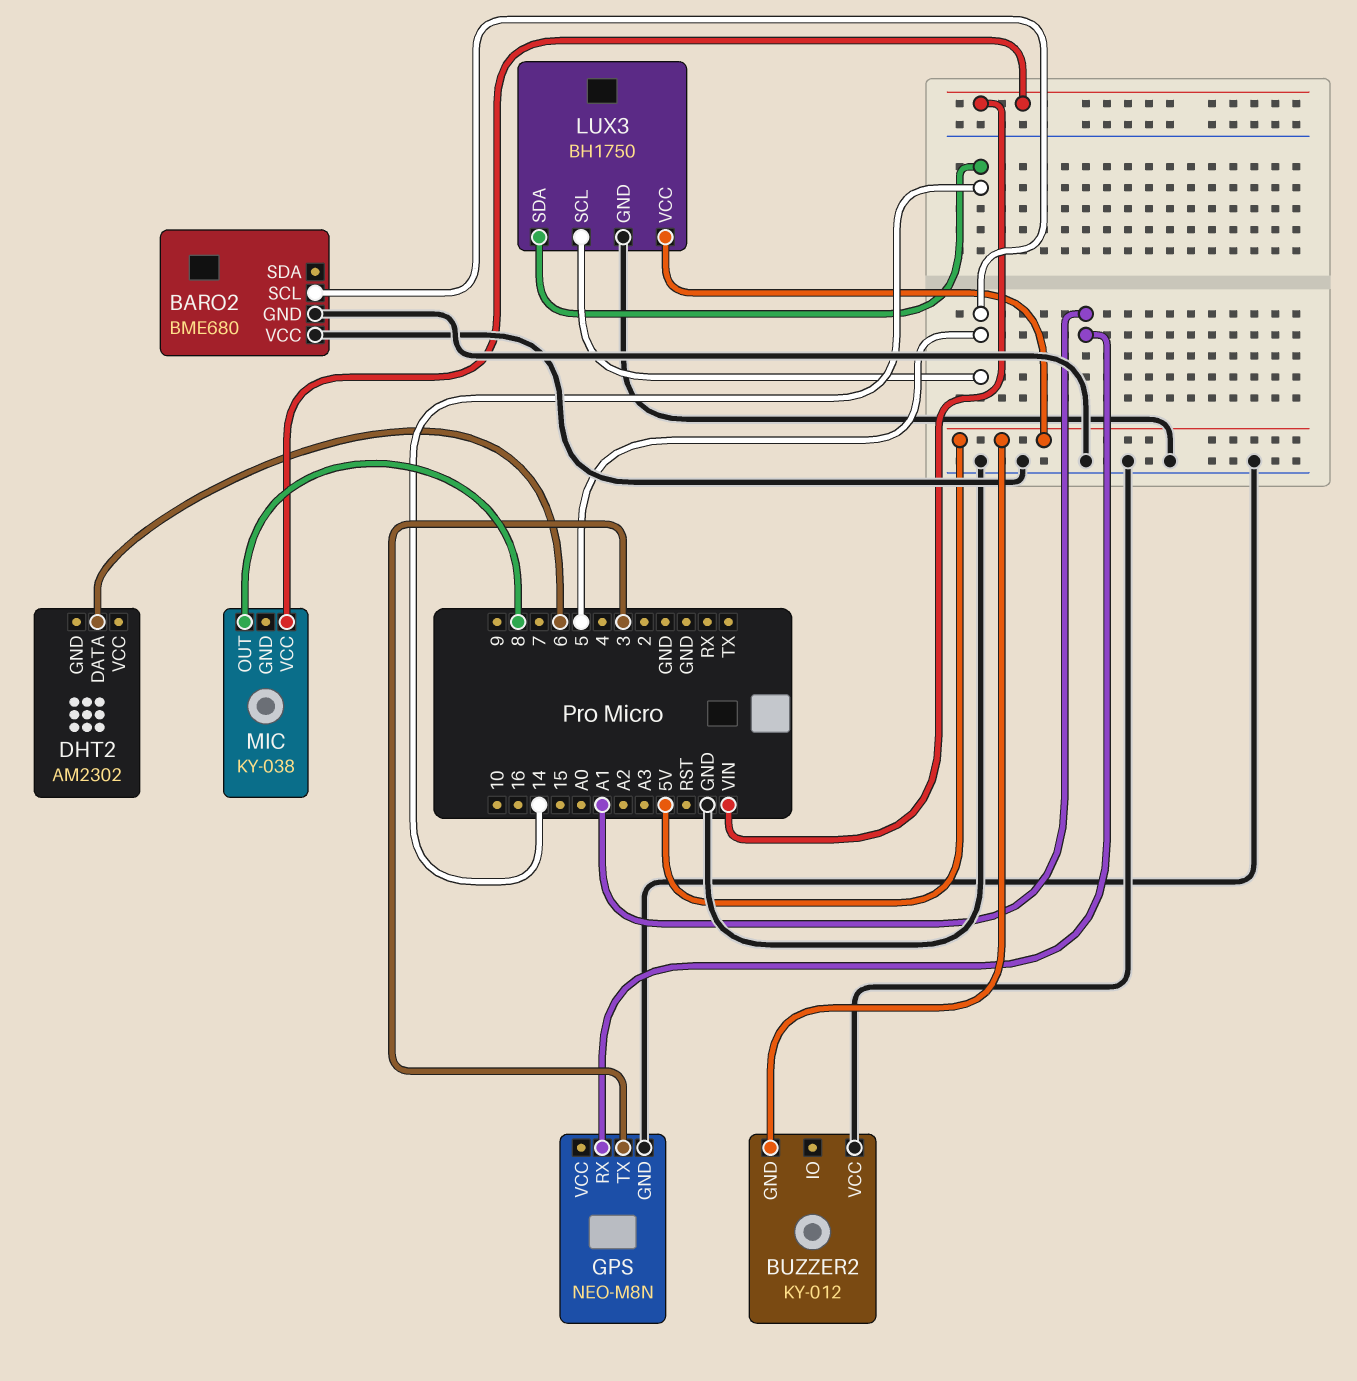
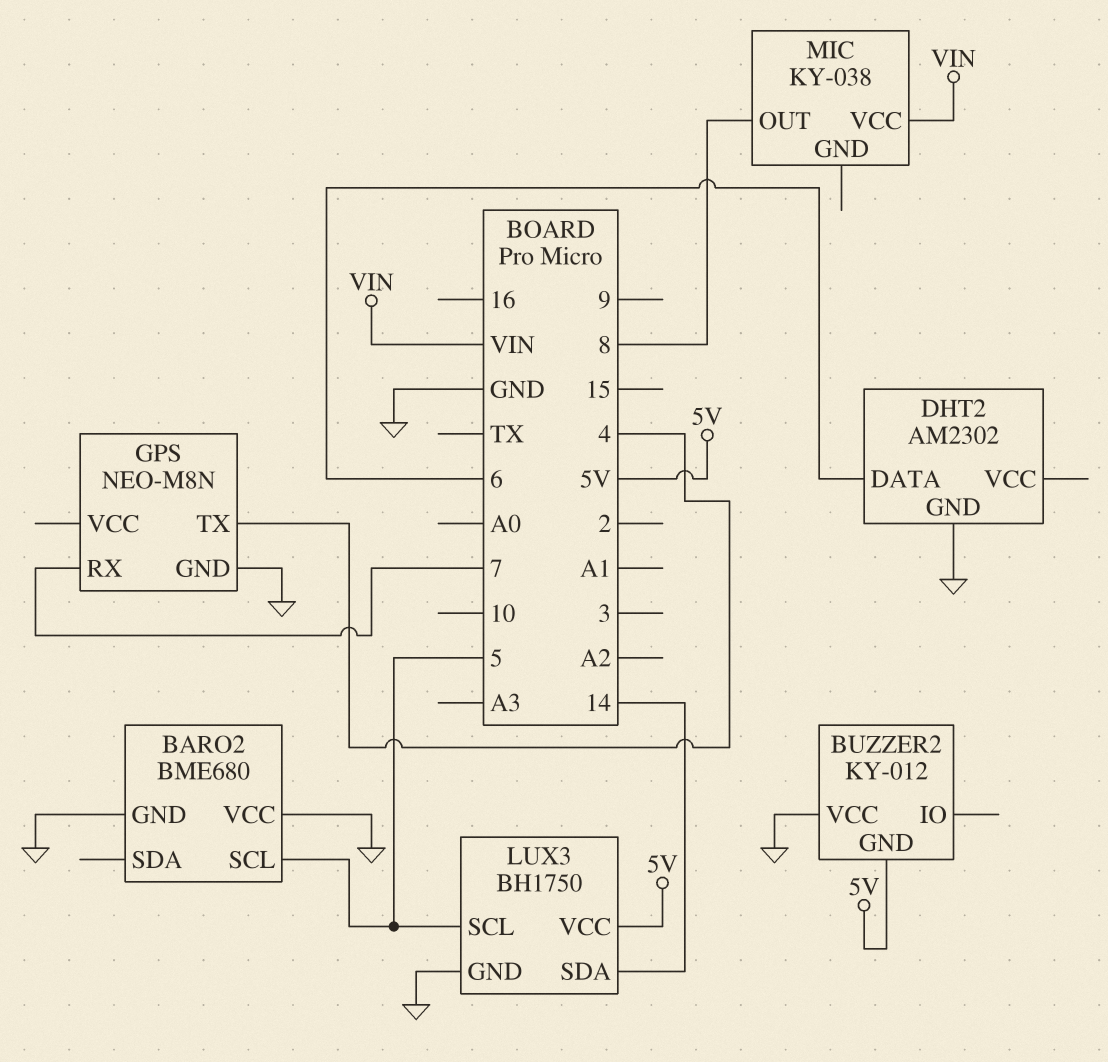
DHT2 pin GND: none -> GND
GPS pin RX: A1 -> 7
GPS pin TX: 3 -> 4

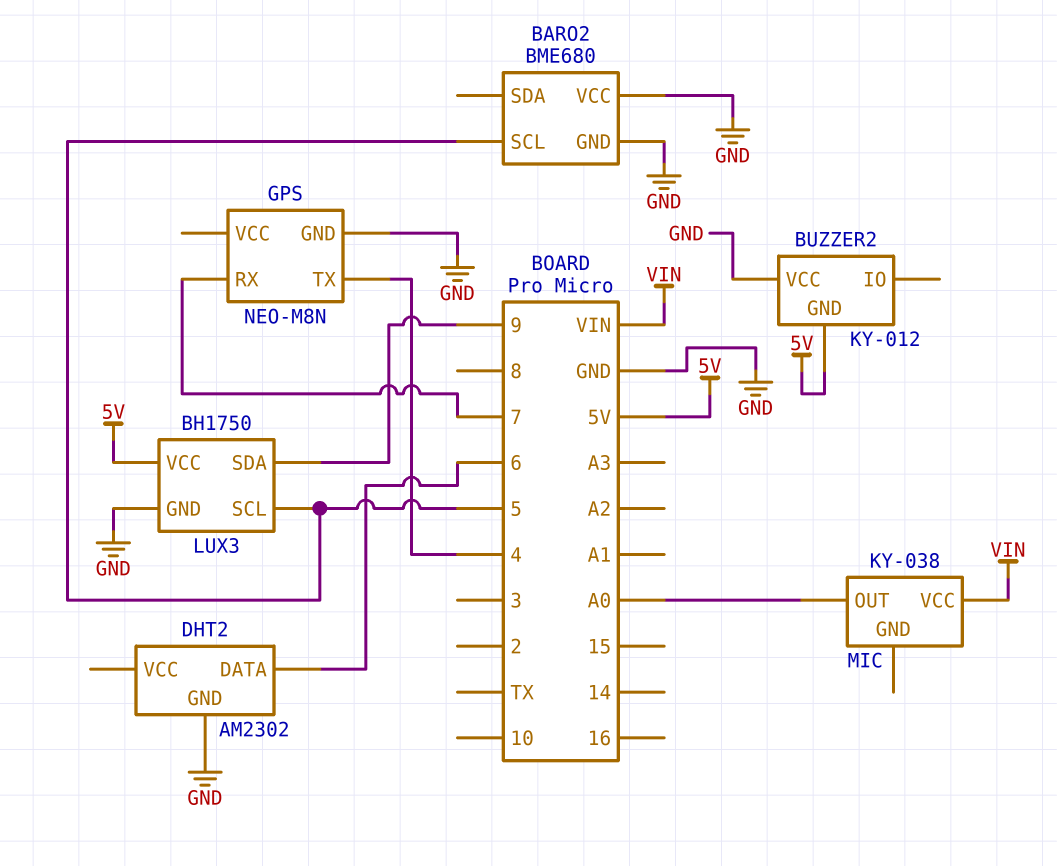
LUX3 pin SDA: 14 -> 9
MIC pin OUT: 8 -> A0

